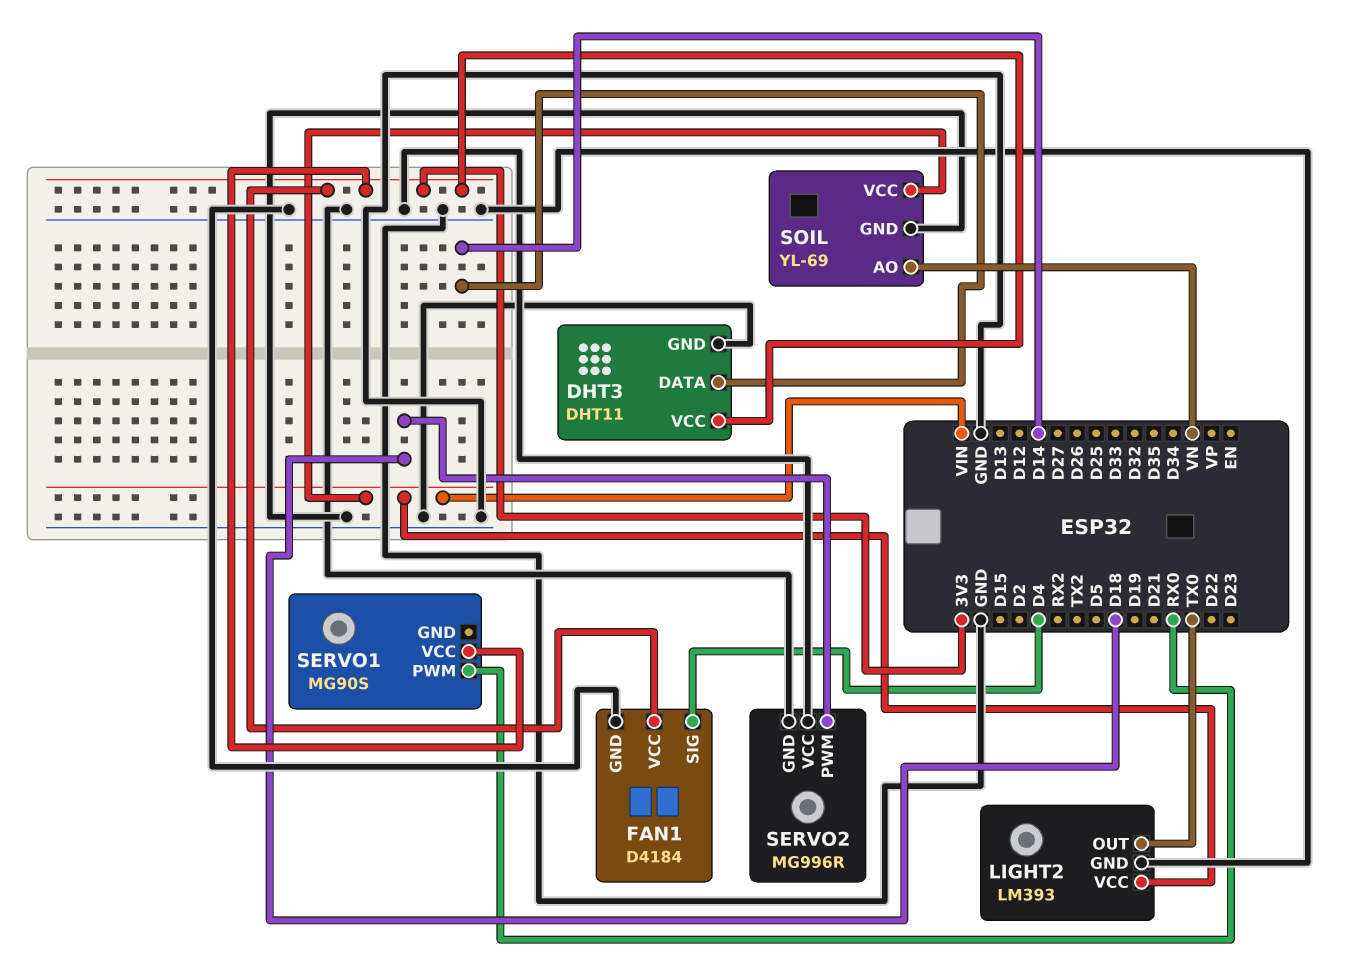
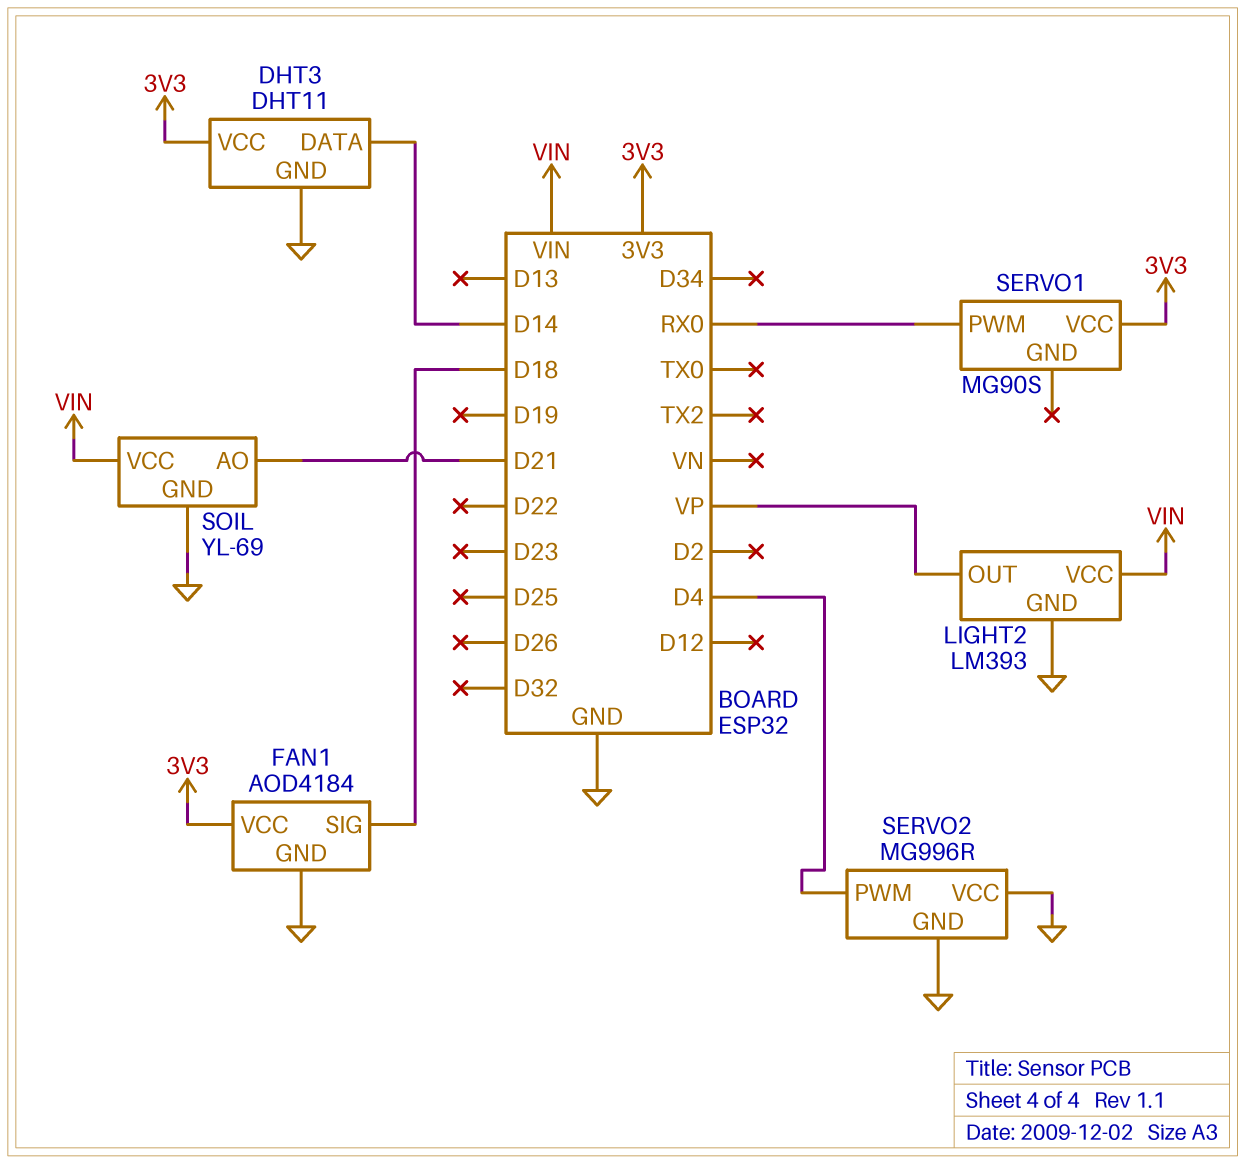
FAN1: D4184 -> AOD4184
FAN1 pin SIG: D4 -> D18
LIGHT2 pin OUT: TX0 -> VP
SERVO2 pin PWM: D18 -> D4
SOIL pin AO: VN -> D21

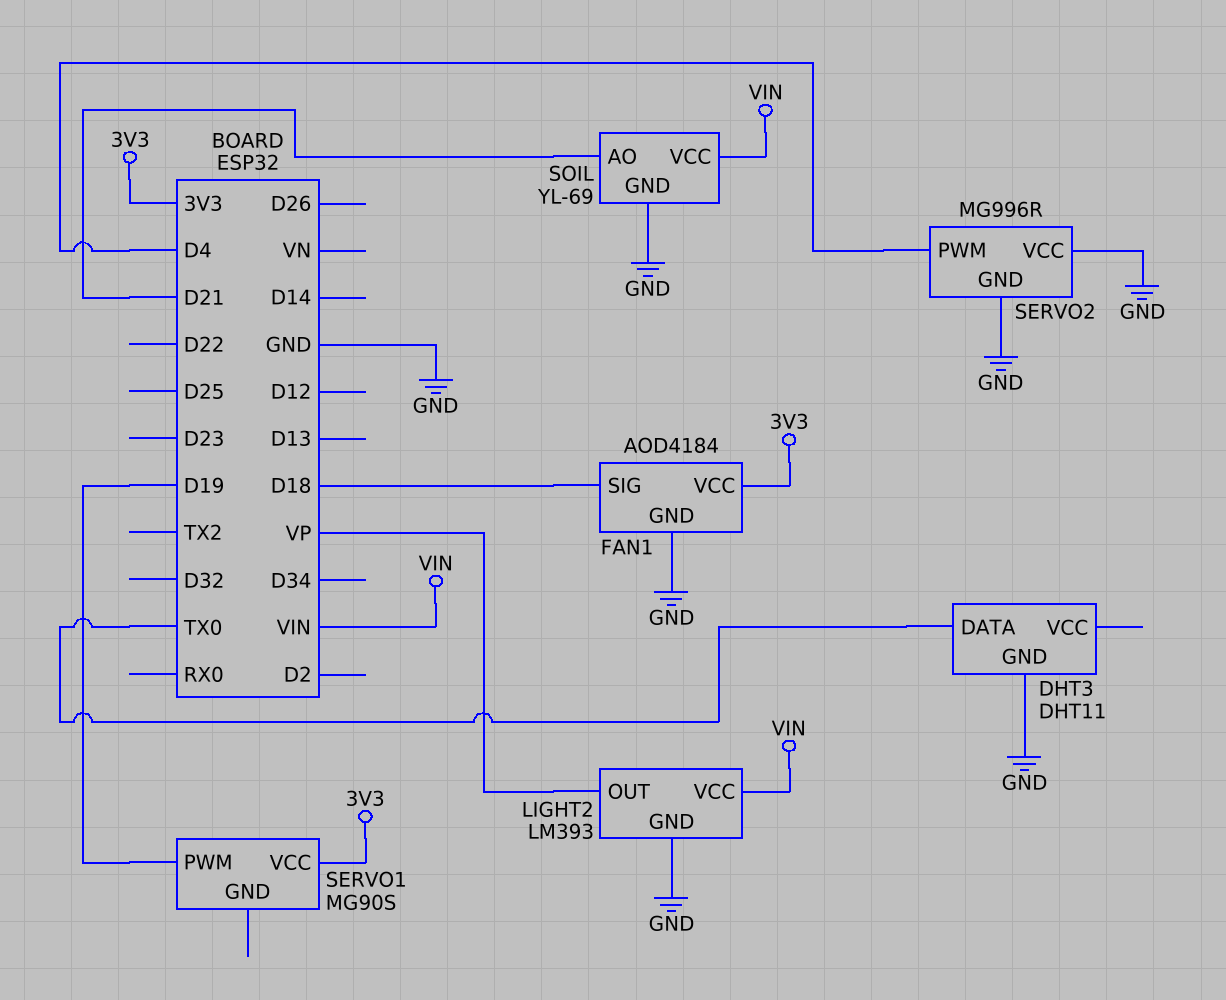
DHT3 pin DATA: D14 -> TX0
DHT3 pin VCC: 3V3 -> none
SERVO1 pin PWM: RX0 -> D19

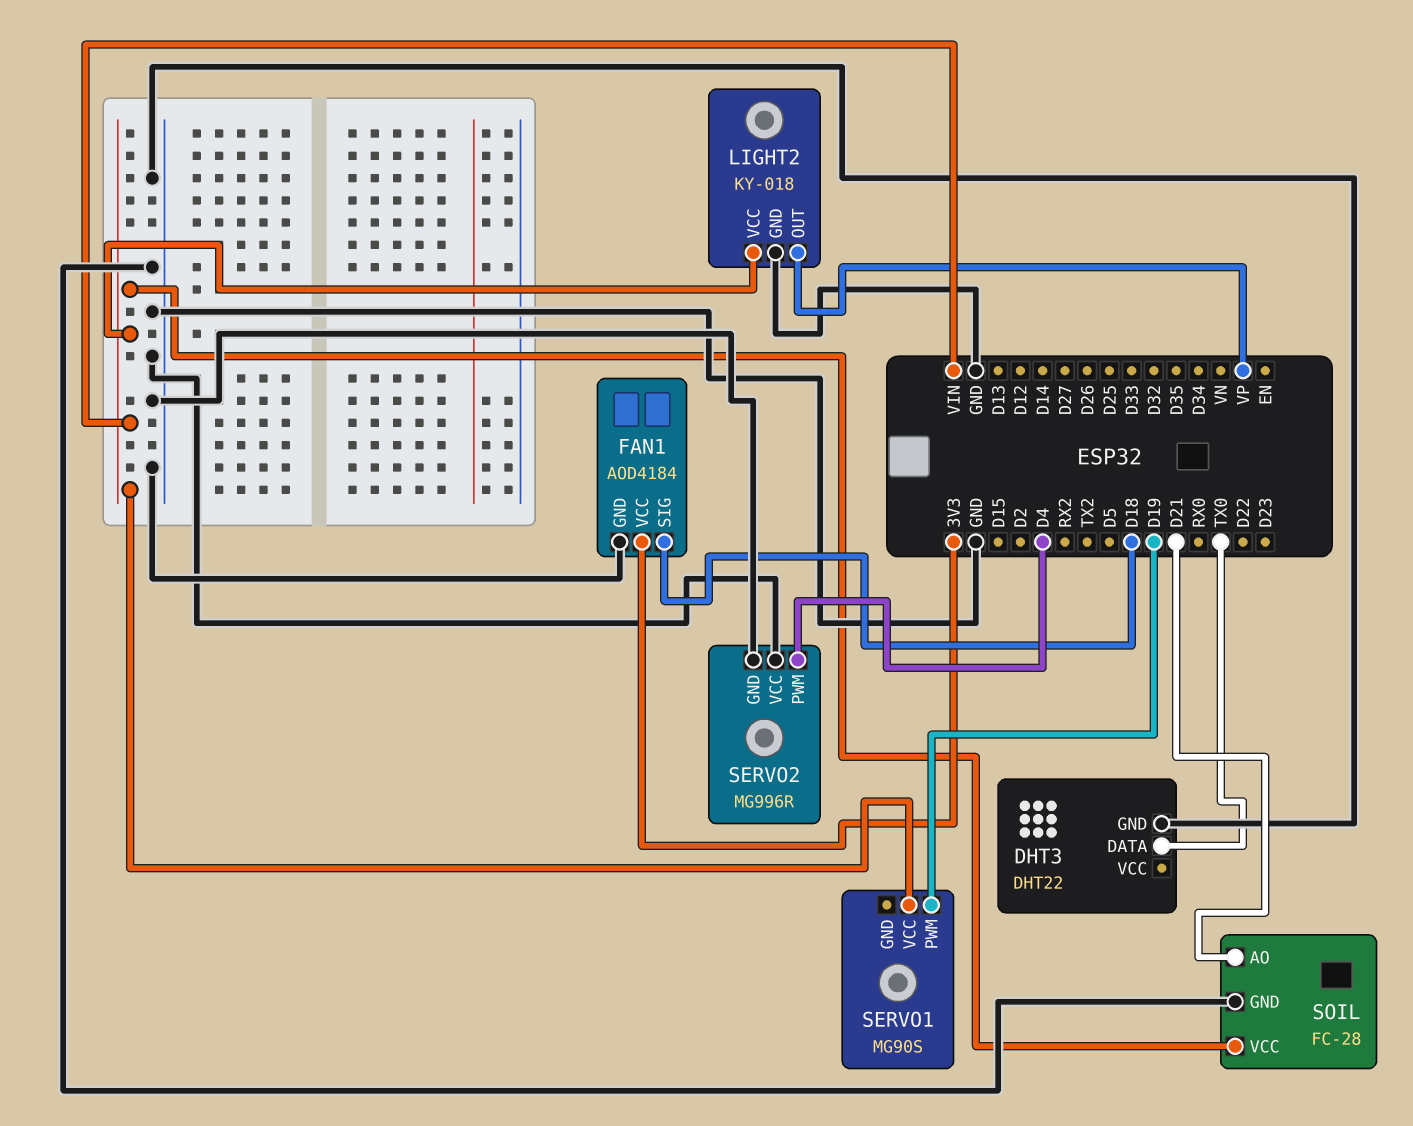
DHT3: DHT11 -> DHT22
LIGHT2: LM393 -> KY-018
SERVO1 pin VCC: 3V3 -> VIN
SOIL: YL-69 -> FC-28

